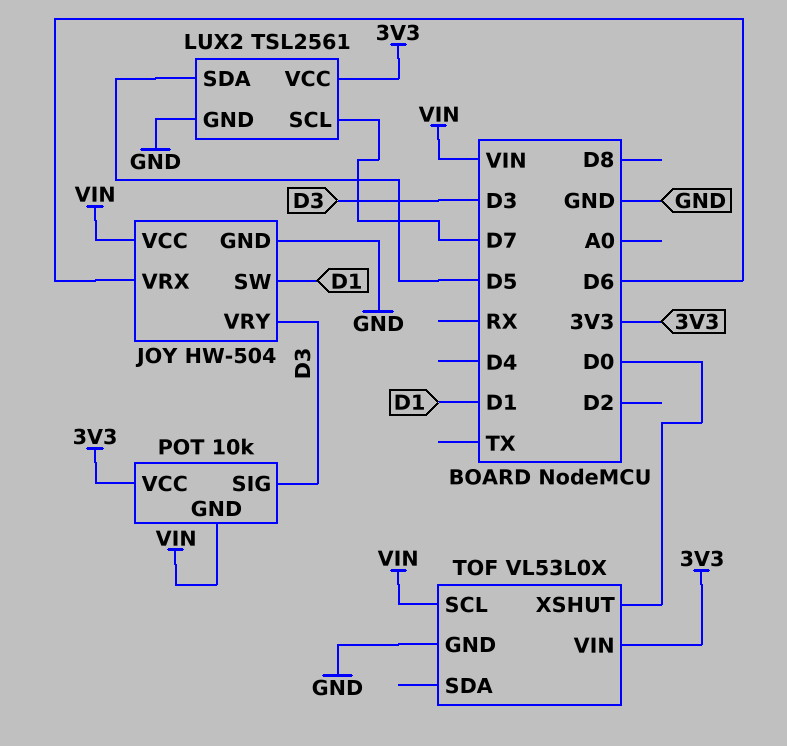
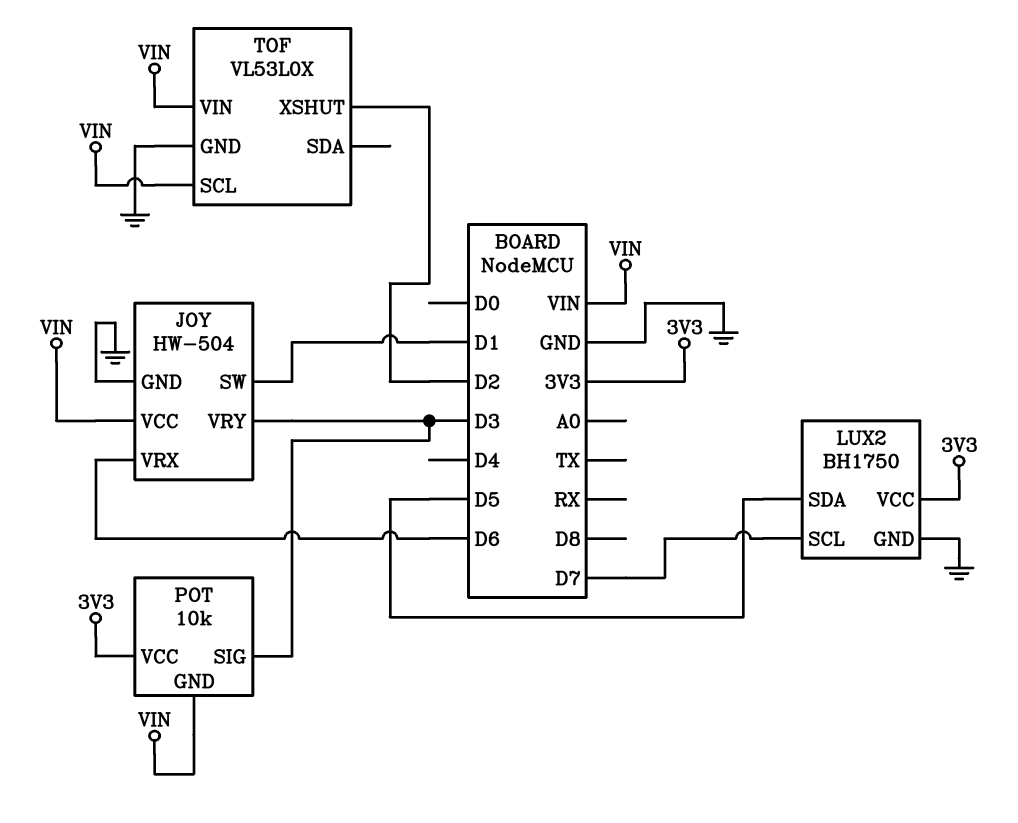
LUX2: TSL2561 -> BH1750
TOF pin VIN: 3V3 -> VIN
TOF pin XSHUT: D0 -> D2

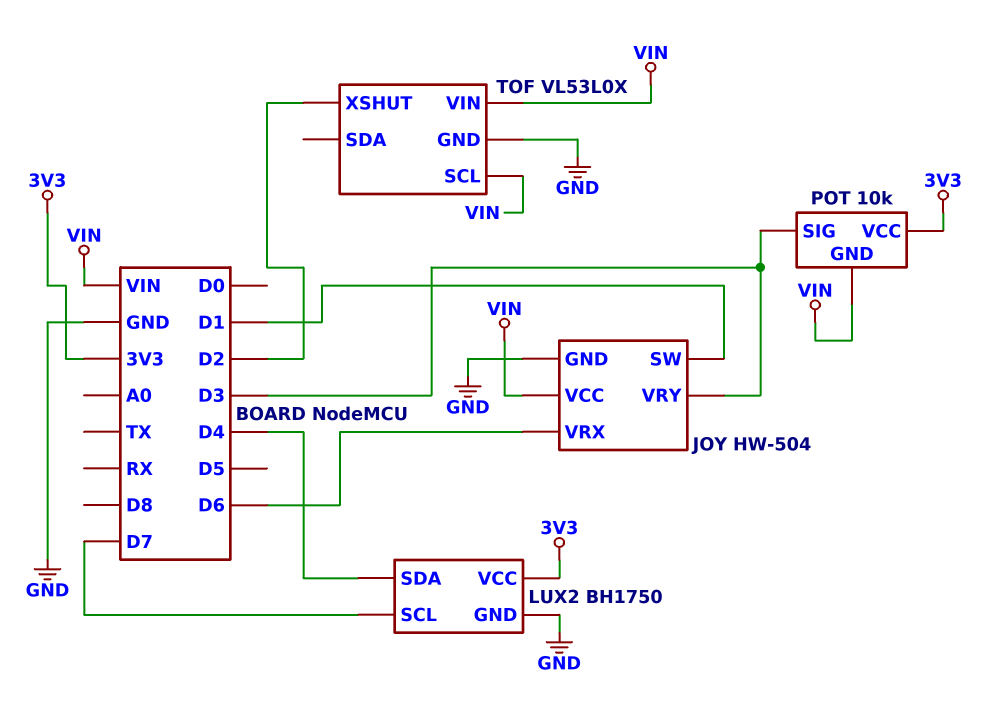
LUX2 pin SDA: D5 -> D4

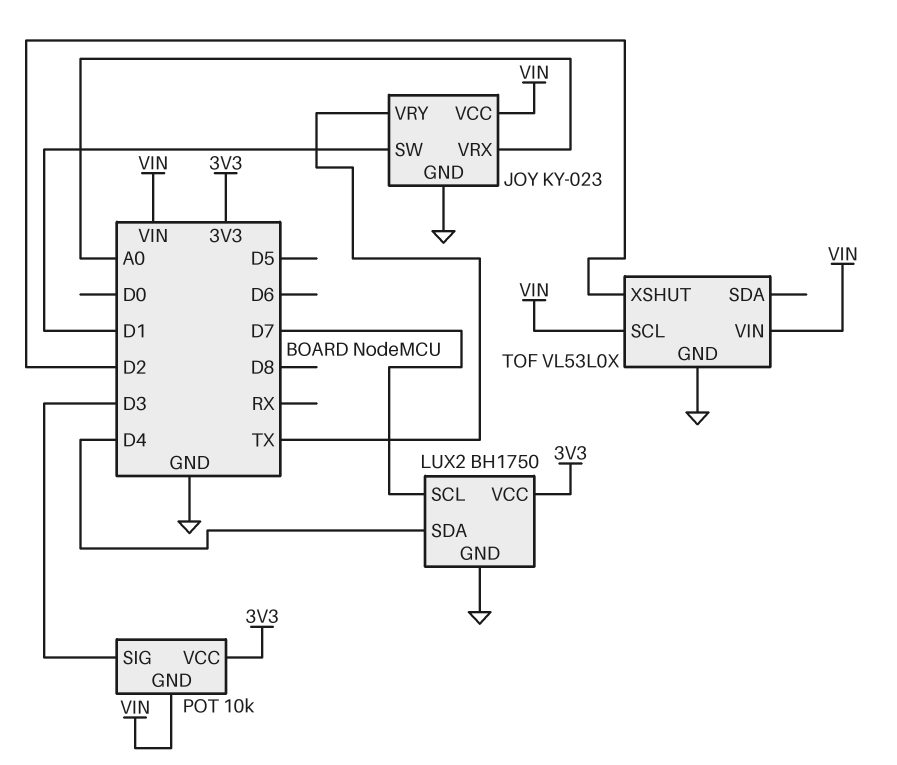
JOY: HW-504 -> KY-023
JOY pin VRX: D6 -> A0
JOY pin VRY: D3 -> TX

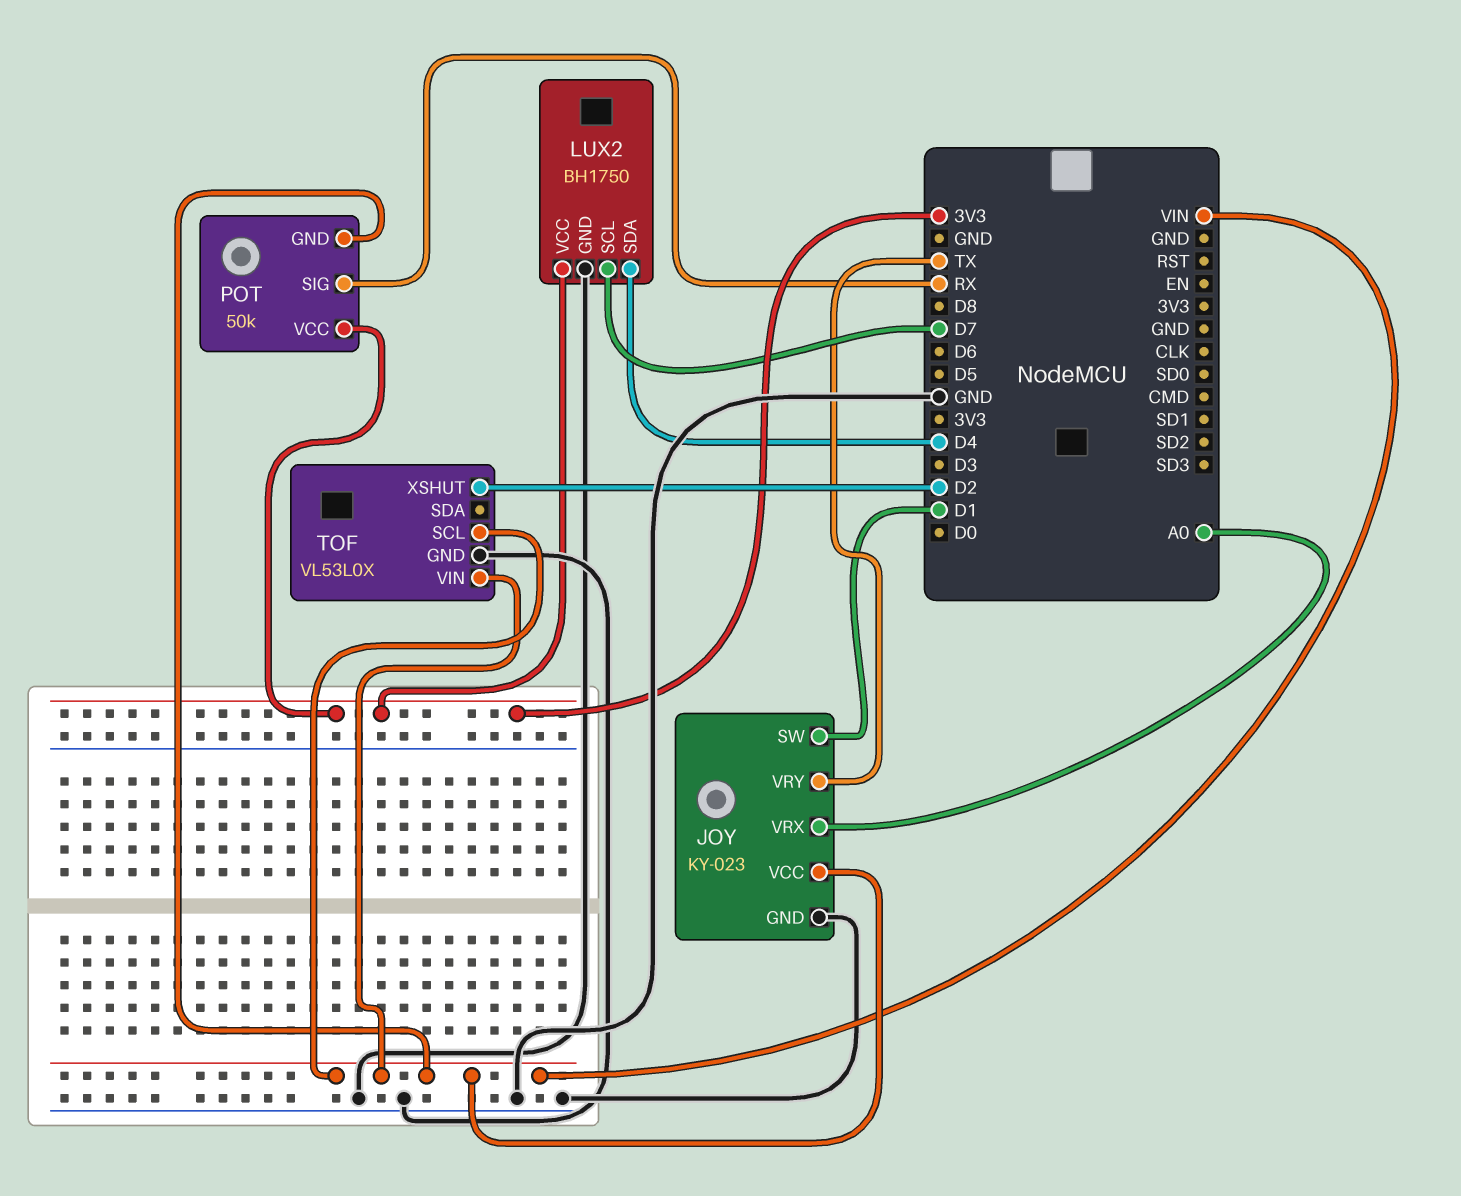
POT: 10k -> 50k
POT pin SIG: D3 -> RX

